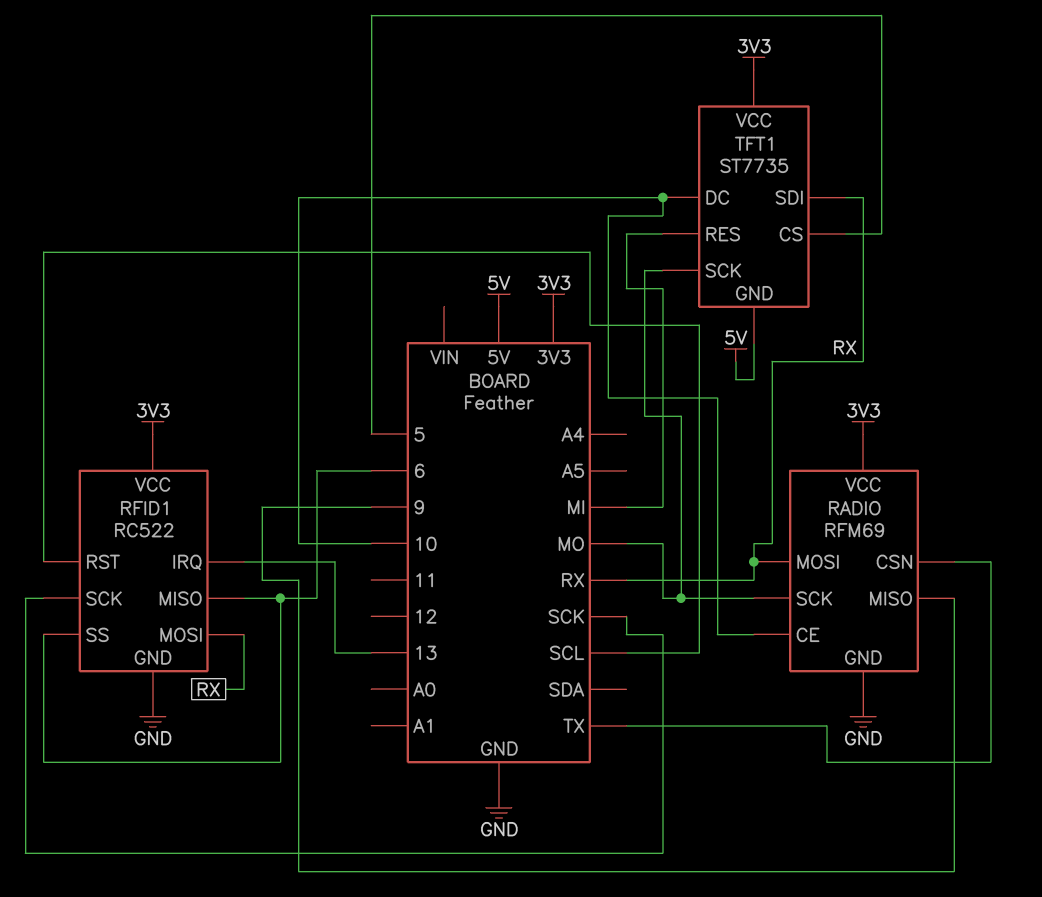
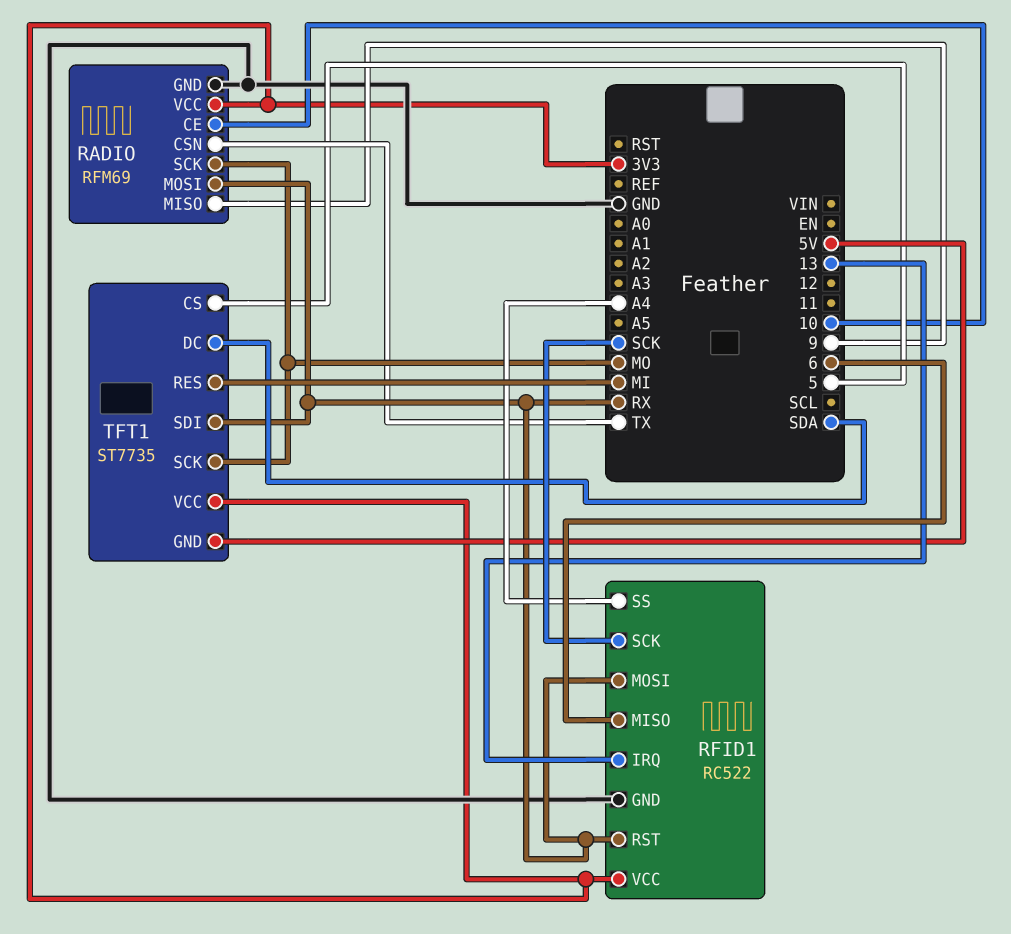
RFID1 pin RST: SCL -> RX
RFID1 pin SS: 6 -> A4
TFT1 pin DC: 10 -> SDA

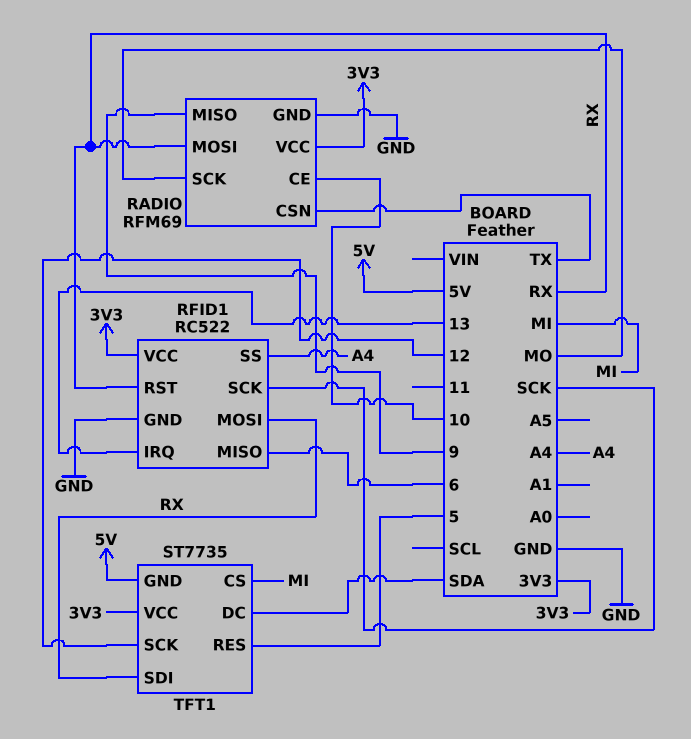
TFT1 pin CS: 5 -> MI
TFT1 pin RES: MI -> 5
TFT1 pin SCK: MO -> 12

